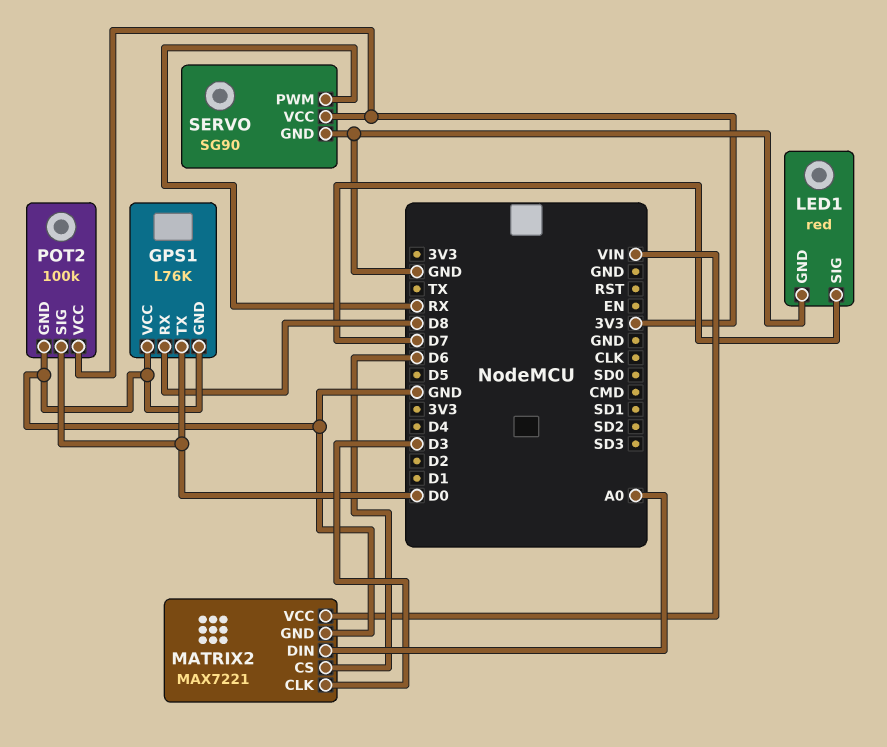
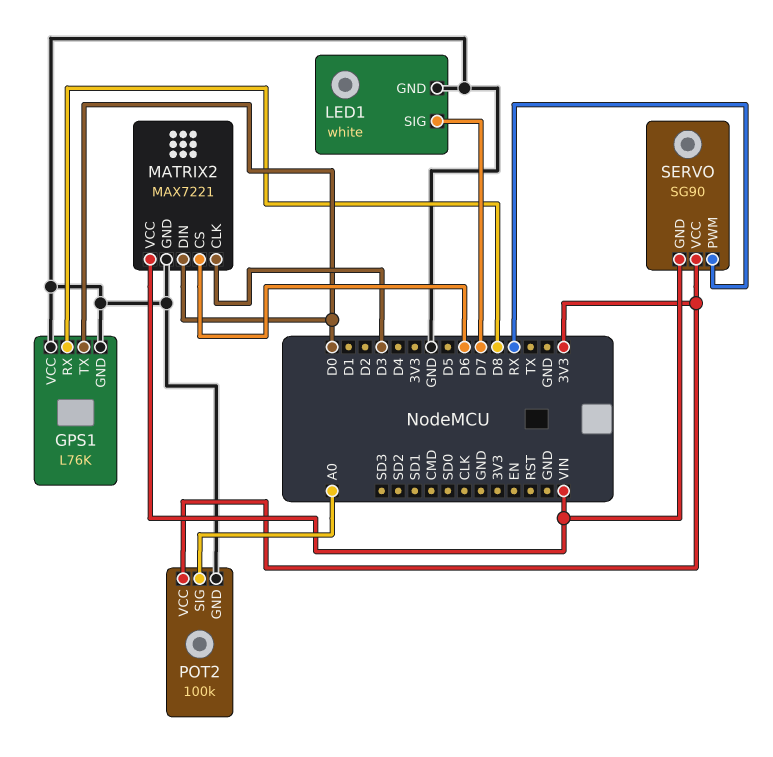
LED1: red -> white
MATRIX2 pin DIN: A0 -> D0
POT2 pin SIG: D0 -> A0
SERVO pin GND: GND -> VIN

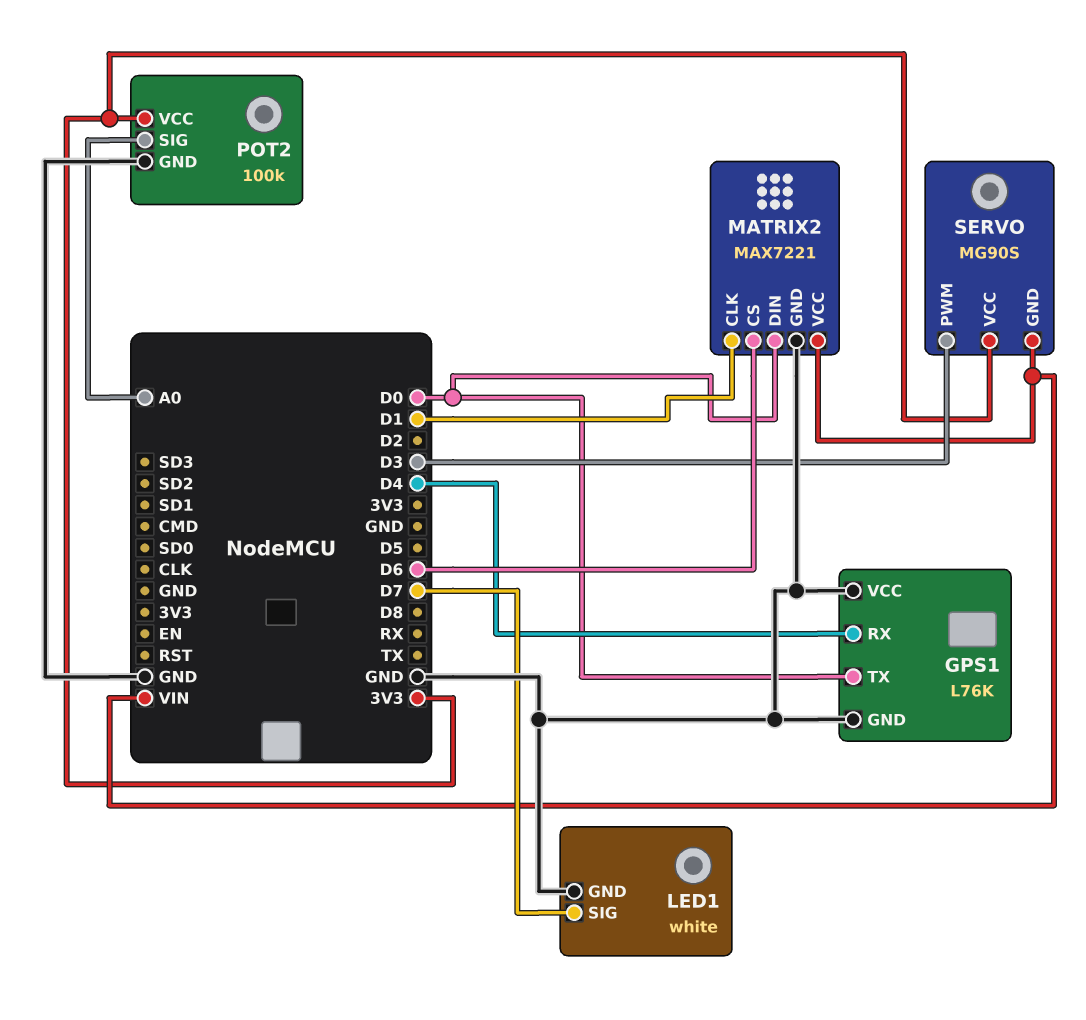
GPS1 pin RX: D8 -> D4
MATRIX2 pin CLK: D3 -> D1
SERVO: SG90 -> MG90S
SERVO pin PWM: RX -> D3

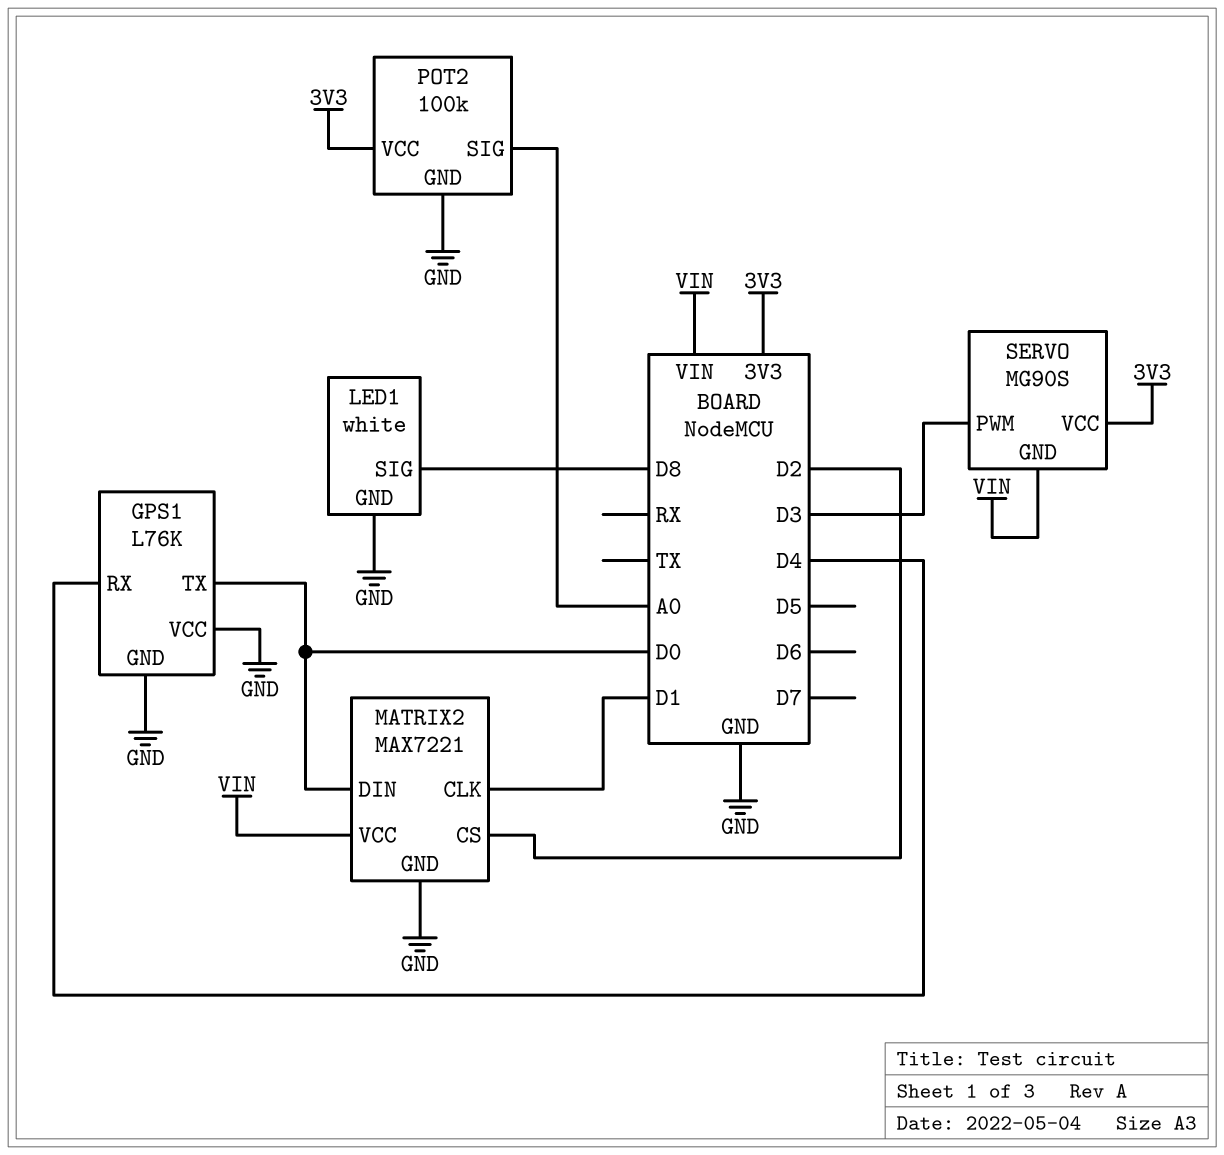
LED1 pin SIG: D7 -> D8
MATRIX2 pin CS: D6 -> D2

